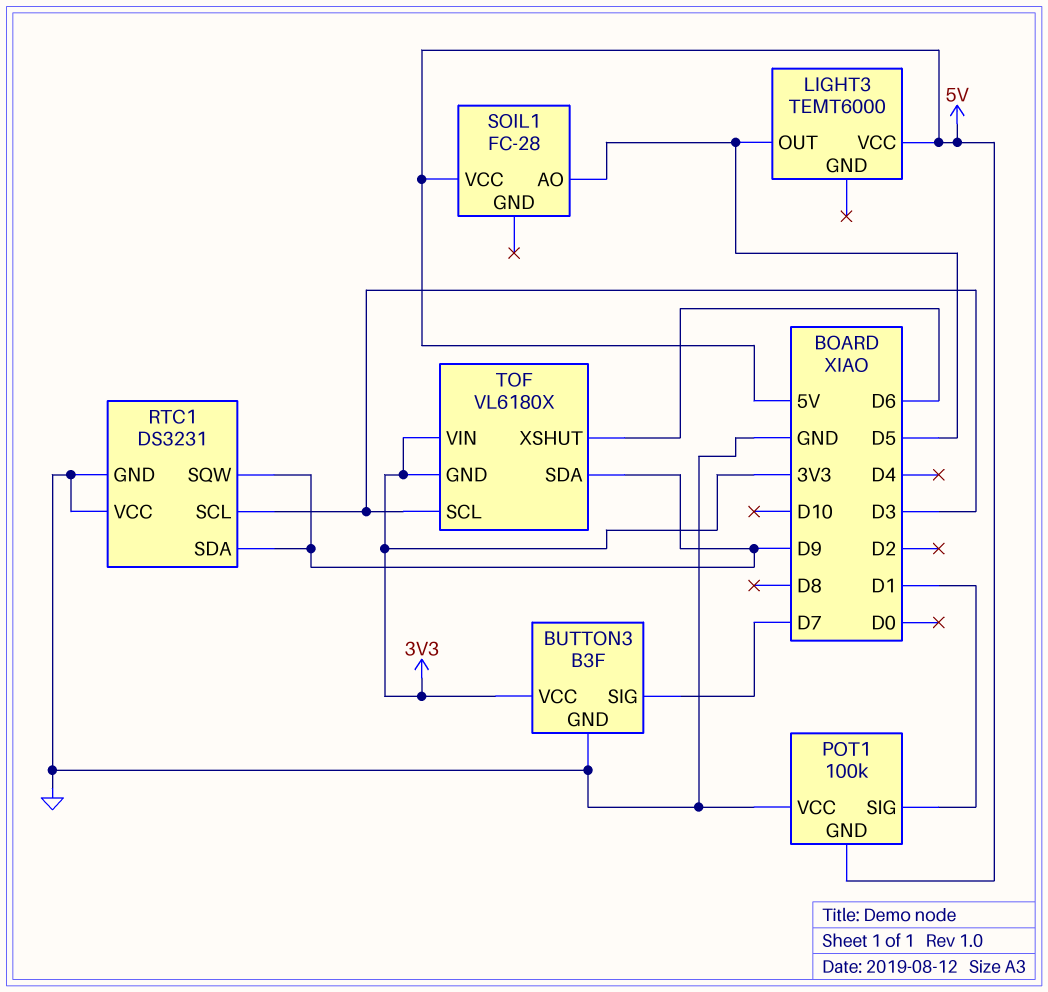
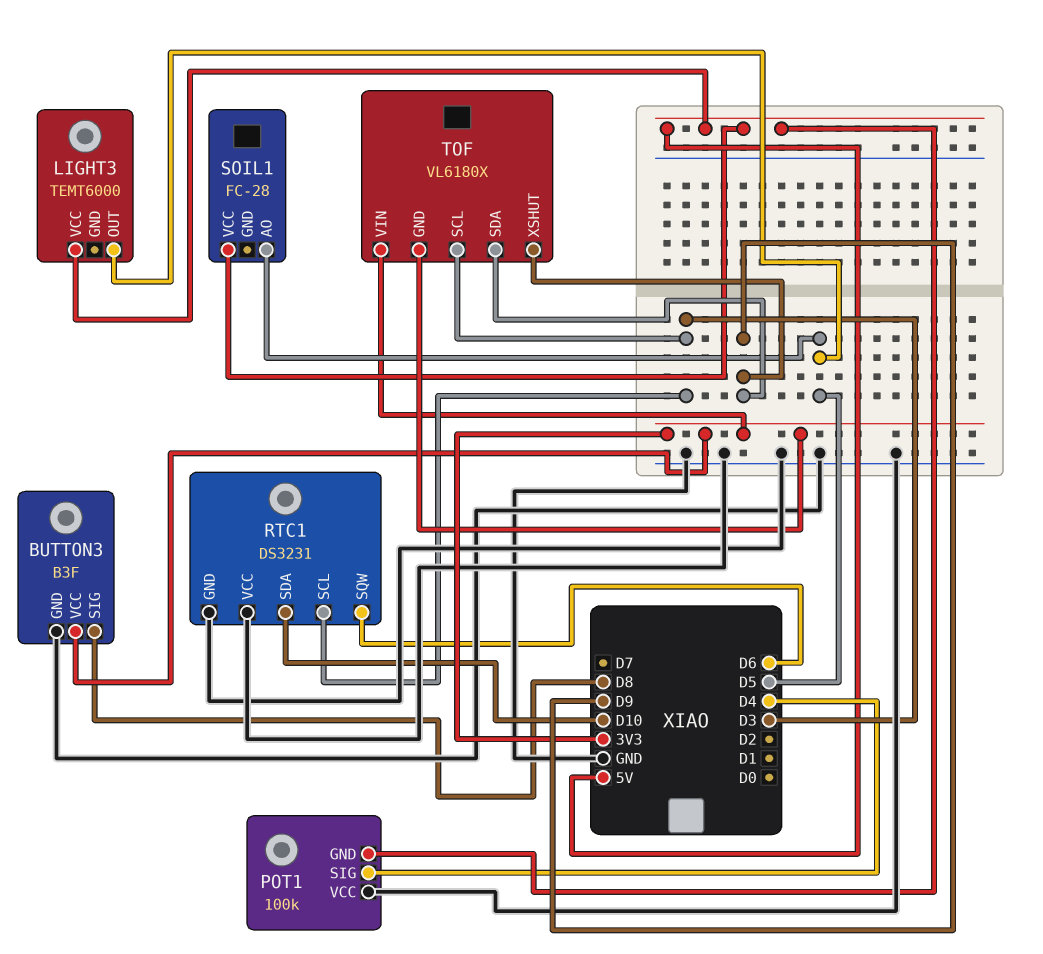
BUTTON3 pin SIG: D7 -> D8
POT1 pin SIG: D1 -> D4
RTC1 pin SDA: D9 -> D10
RTC1 pin SQW: D9 -> D6
TOF pin XSHUT: D6 -> D9

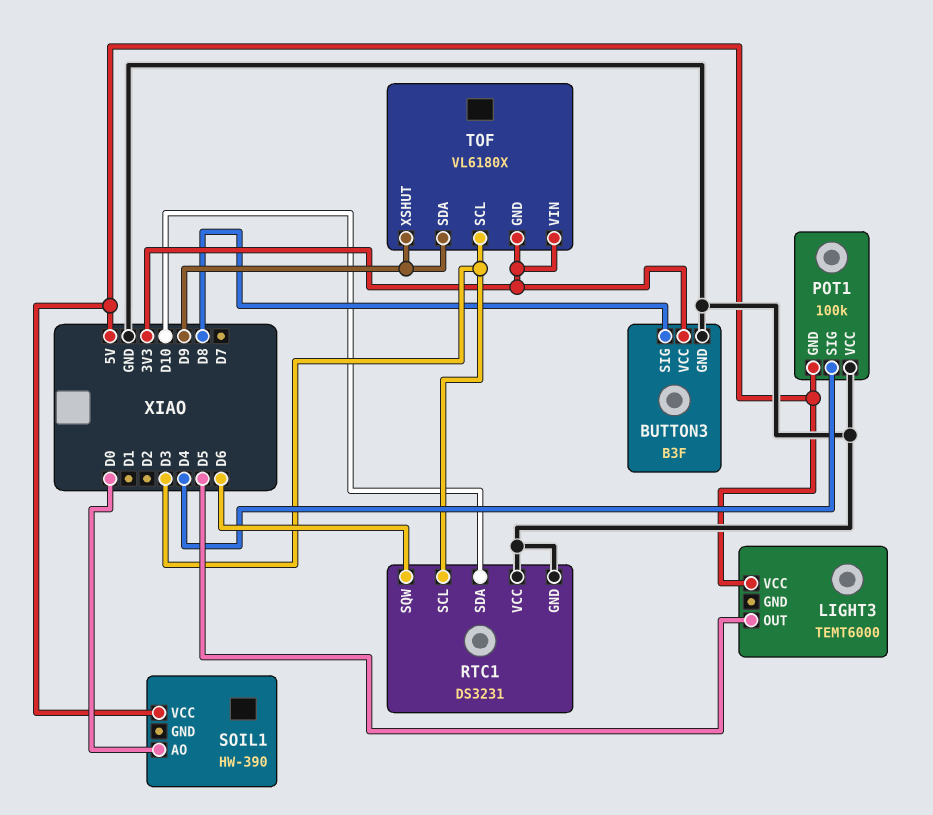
SOIL1: FC-28 -> HW-390
SOIL1 pin AO: D5 -> D0

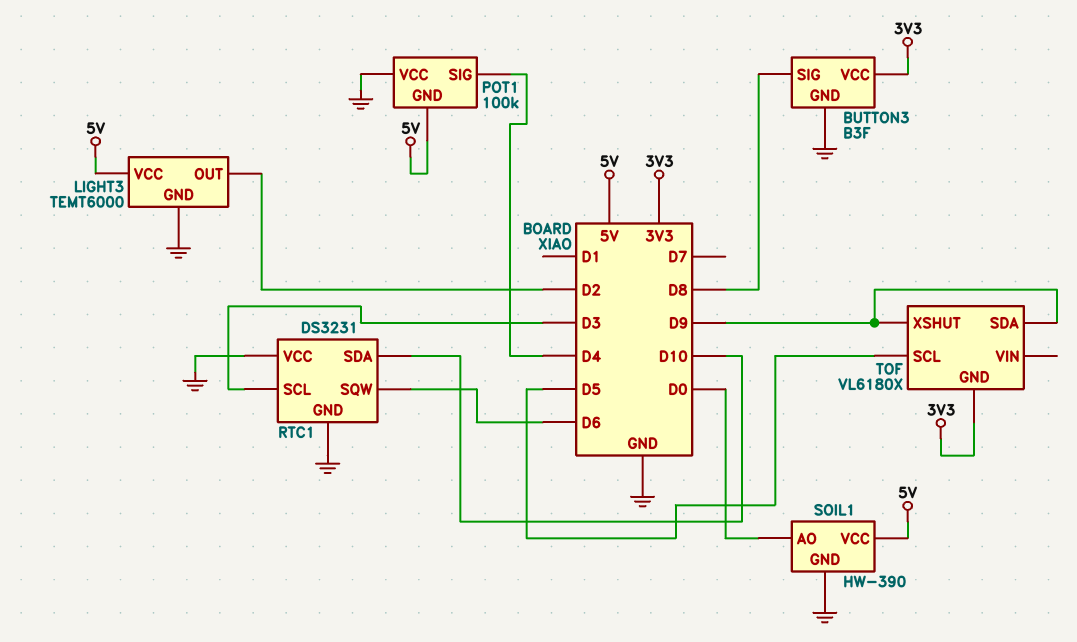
LIGHT3 pin GND: none -> GND
LIGHT3 pin OUT: D5 -> D2
SOIL1 pin GND: none -> GND
TOF pin SCL: D3 -> D5
TOF pin VIN: 3V3 -> none

